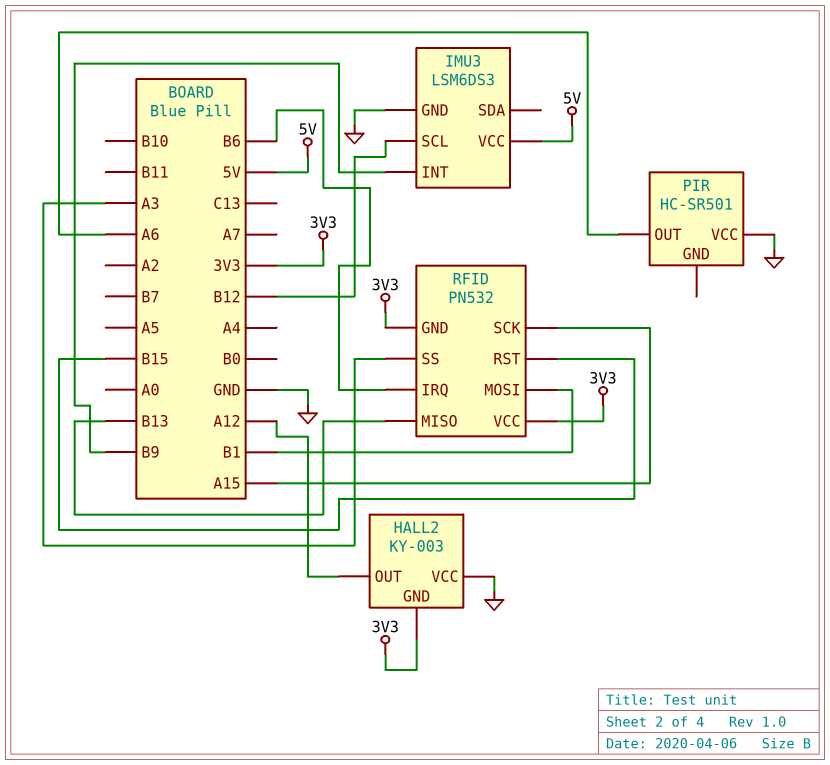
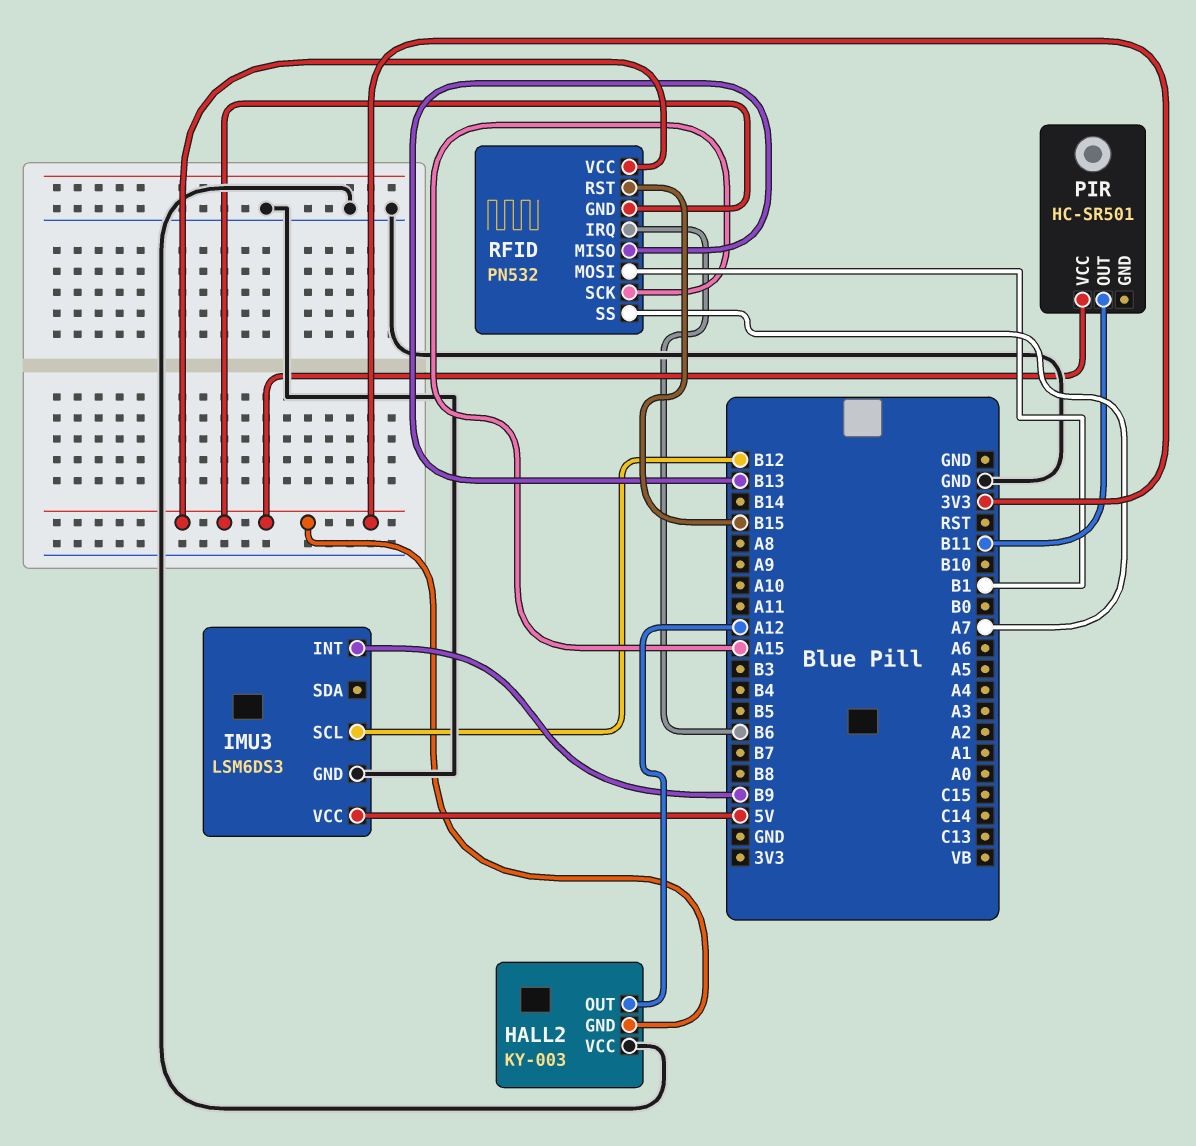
PIR pin OUT: A6 -> B11
PIR pin VCC: GND -> 3V3
RFID pin SS: A3 -> A7

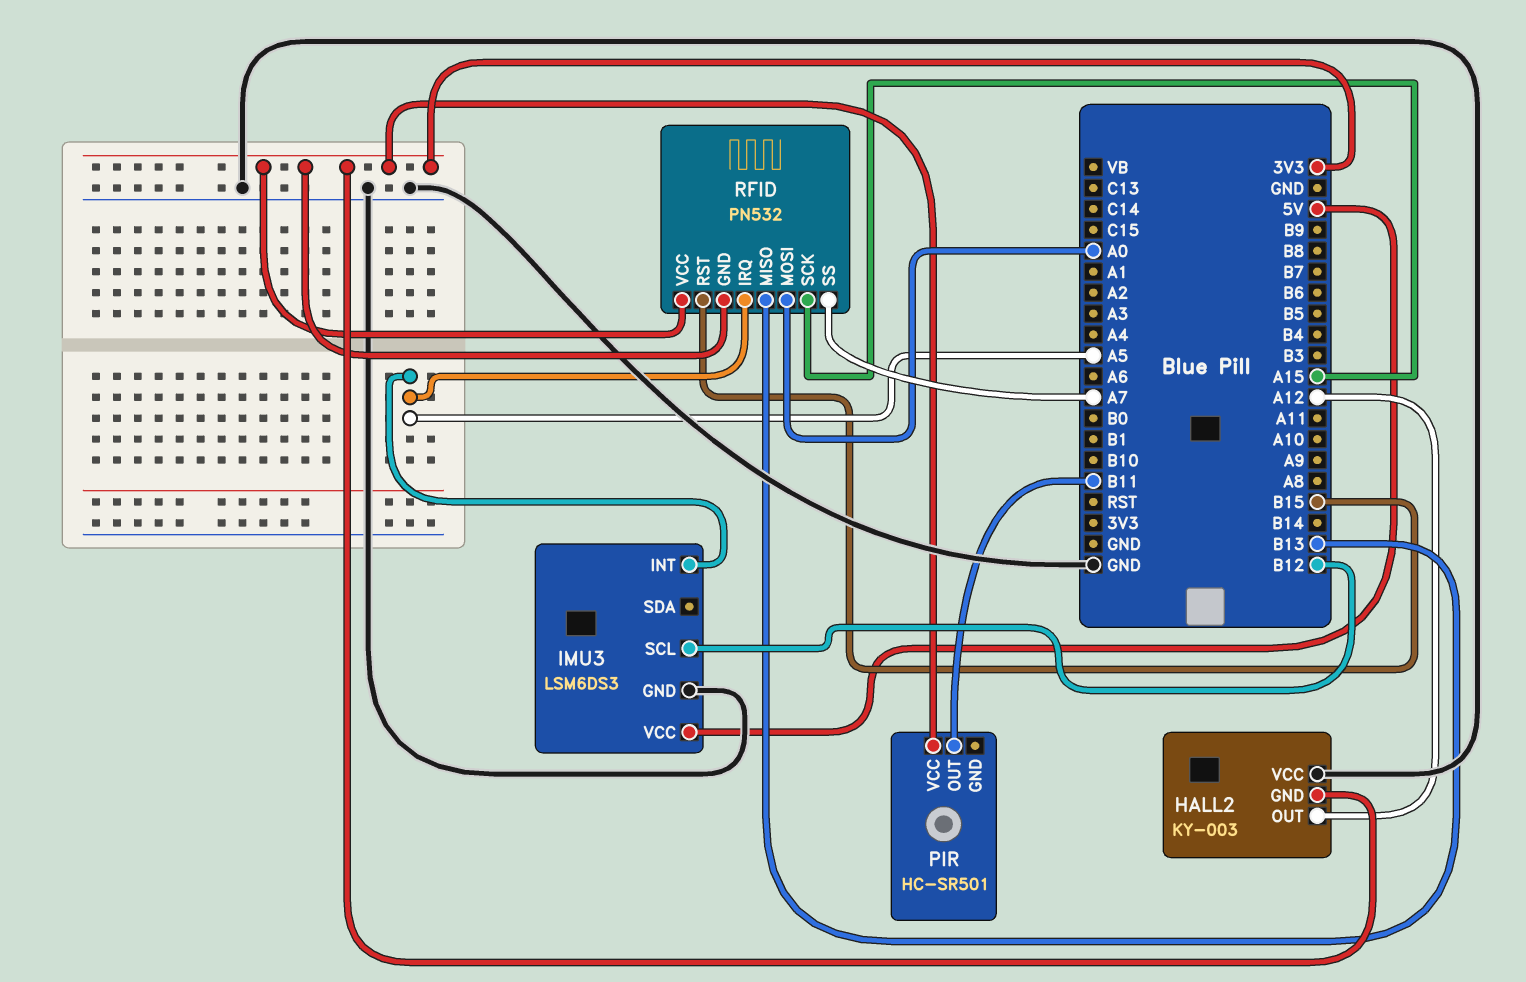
IMU3 pin INT: B9 -> A5
RFID pin IRQ: B6 -> A5
RFID pin MOSI: B1 -> A0

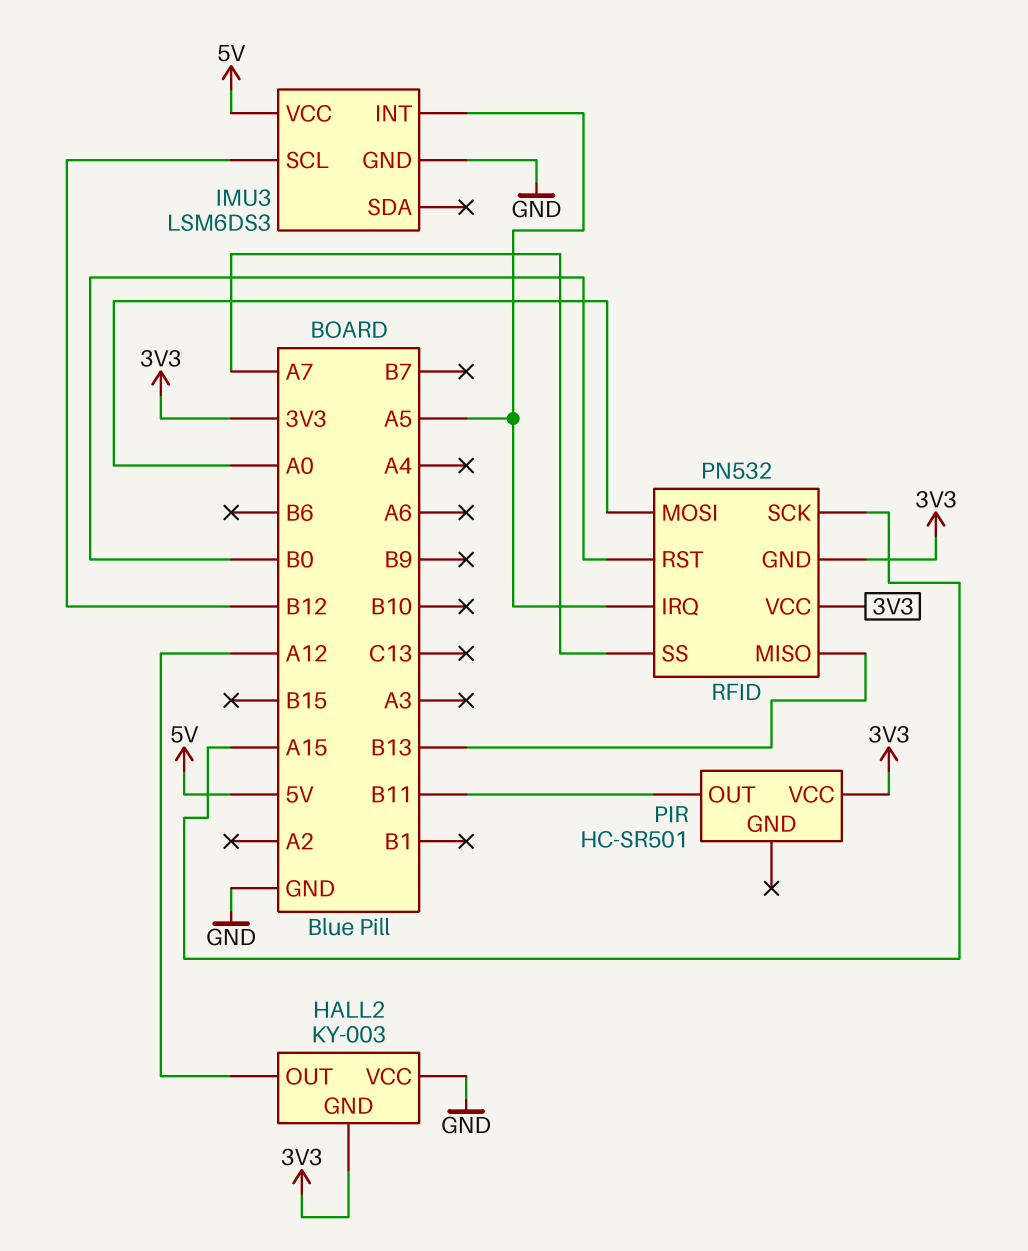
RFID pin RST: B15 -> B0

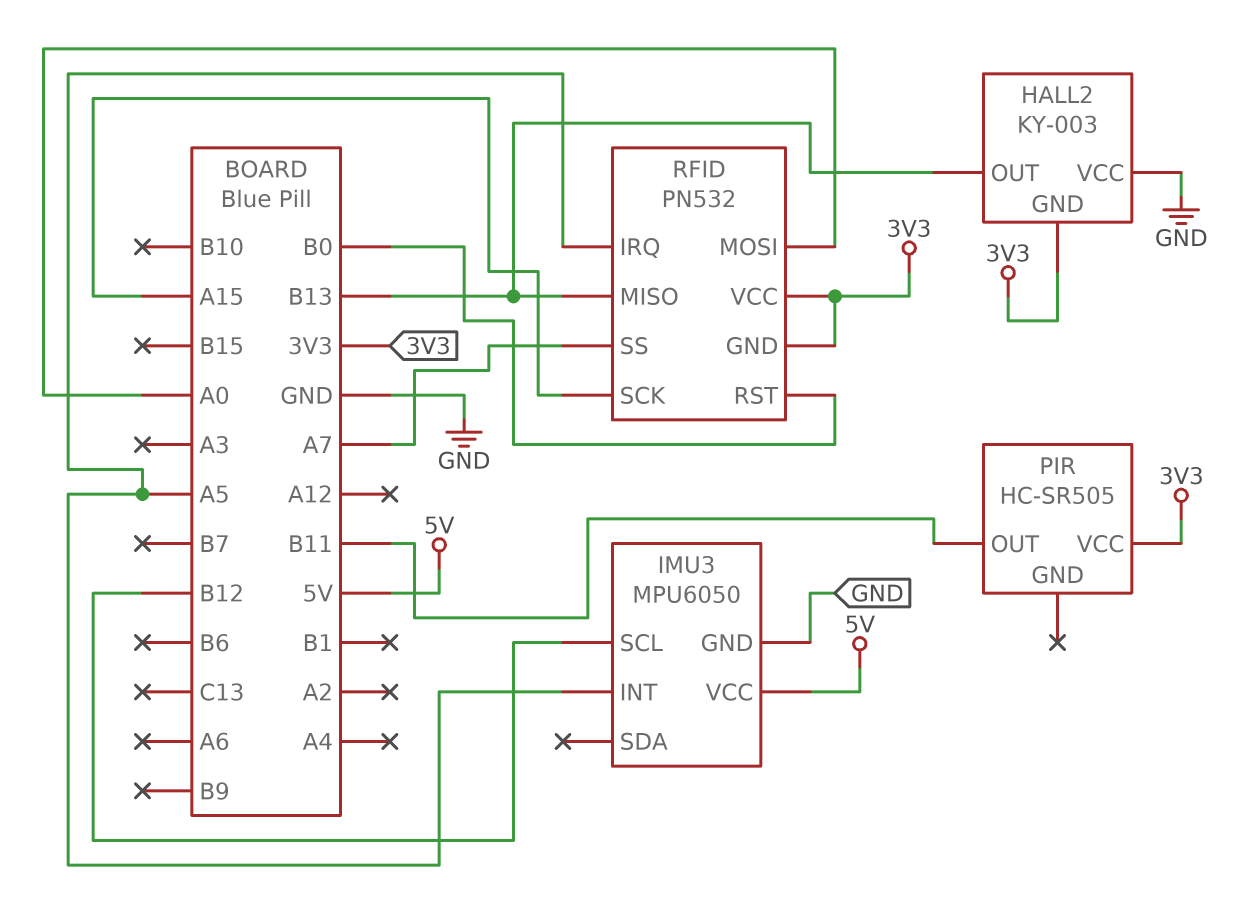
HALL2 pin OUT: A12 -> B13
IMU3: LSM6DS3 -> MPU6050
PIR: HC-SR501 -> HC-SR505

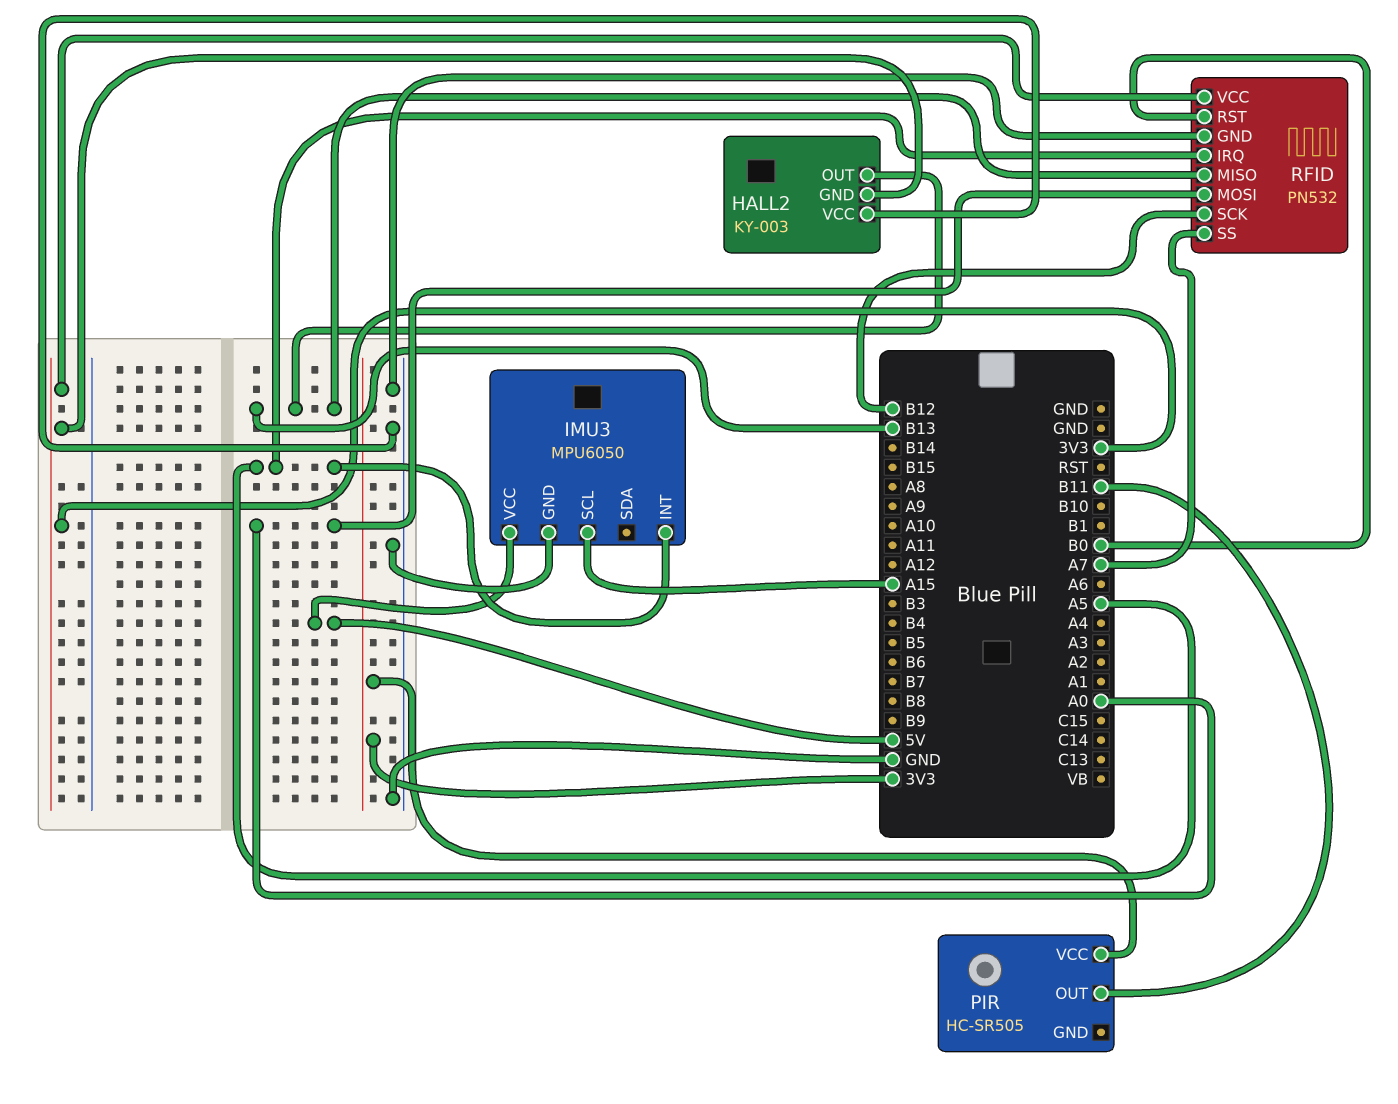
IMU3 pin SCL: B12 -> A15
RFID pin GND: 3V3 -> GND
RFID pin SCK: A15 -> B12

